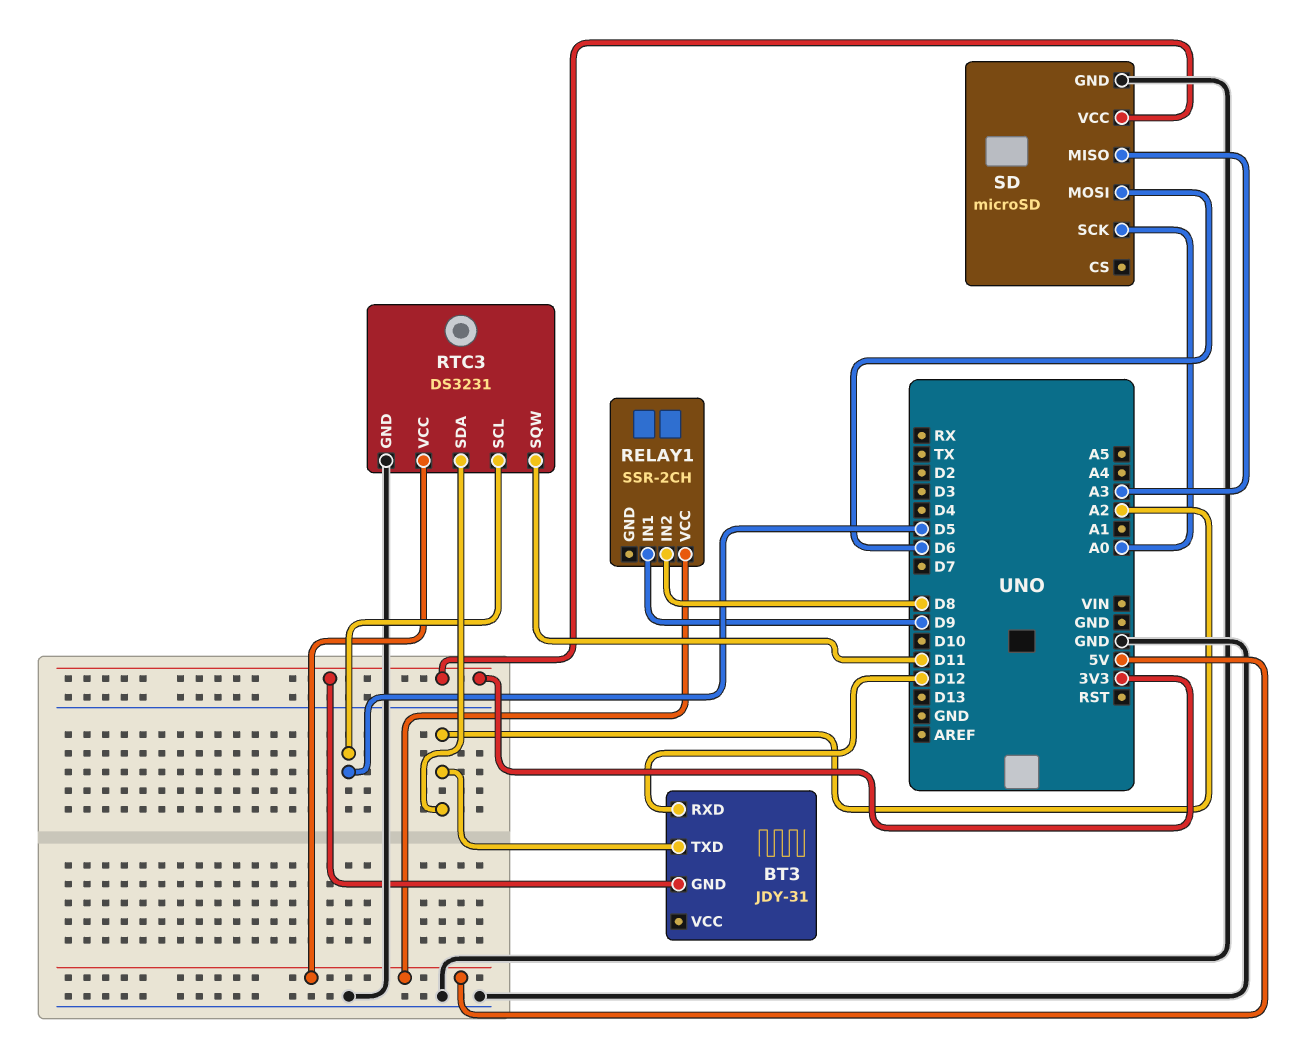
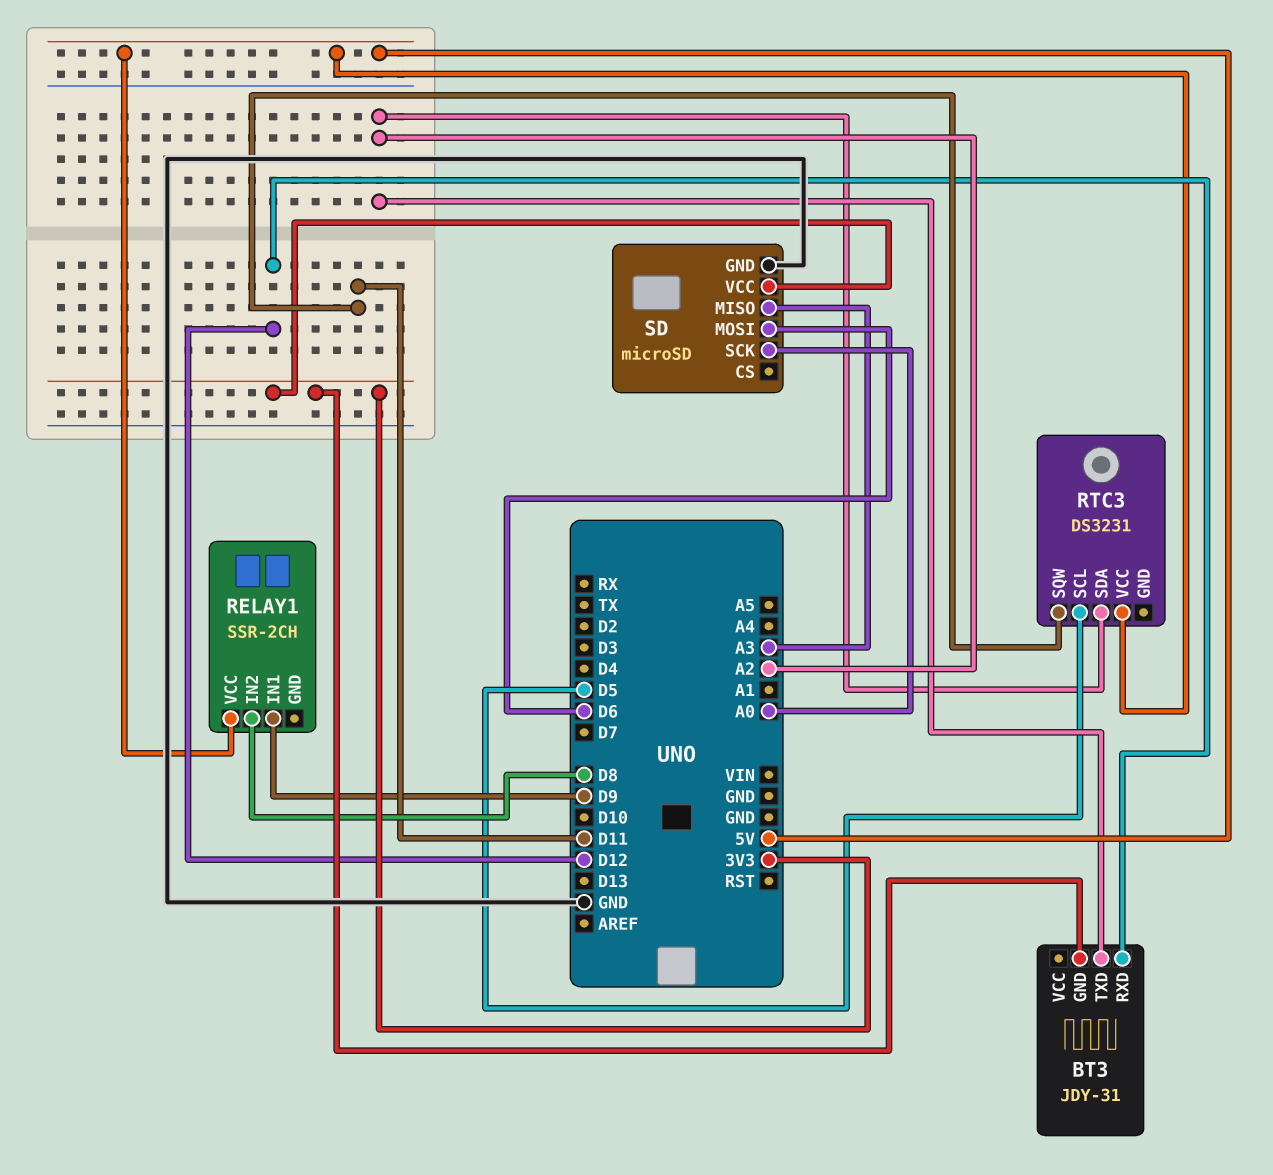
RTC3 pin GND: GND -> none

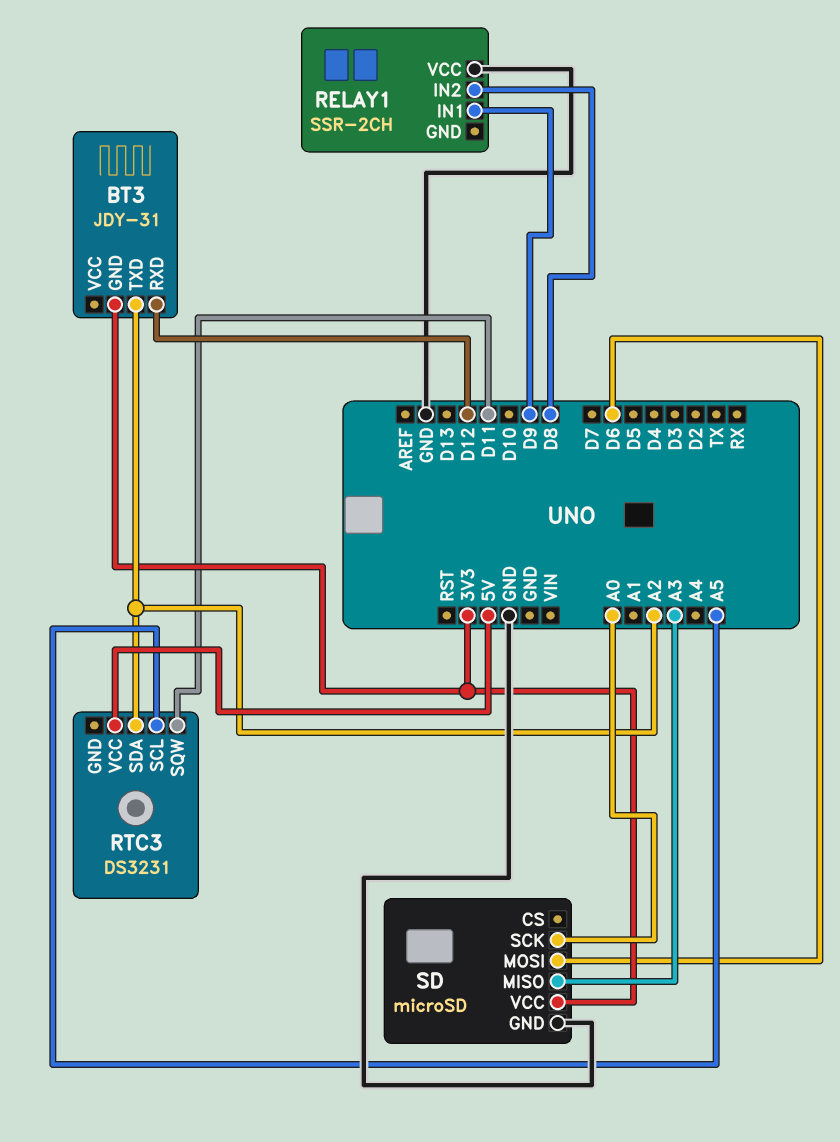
RELAY1 pin VCC: 5V -> GND
RTC3 pin SCL: D5 -> A5

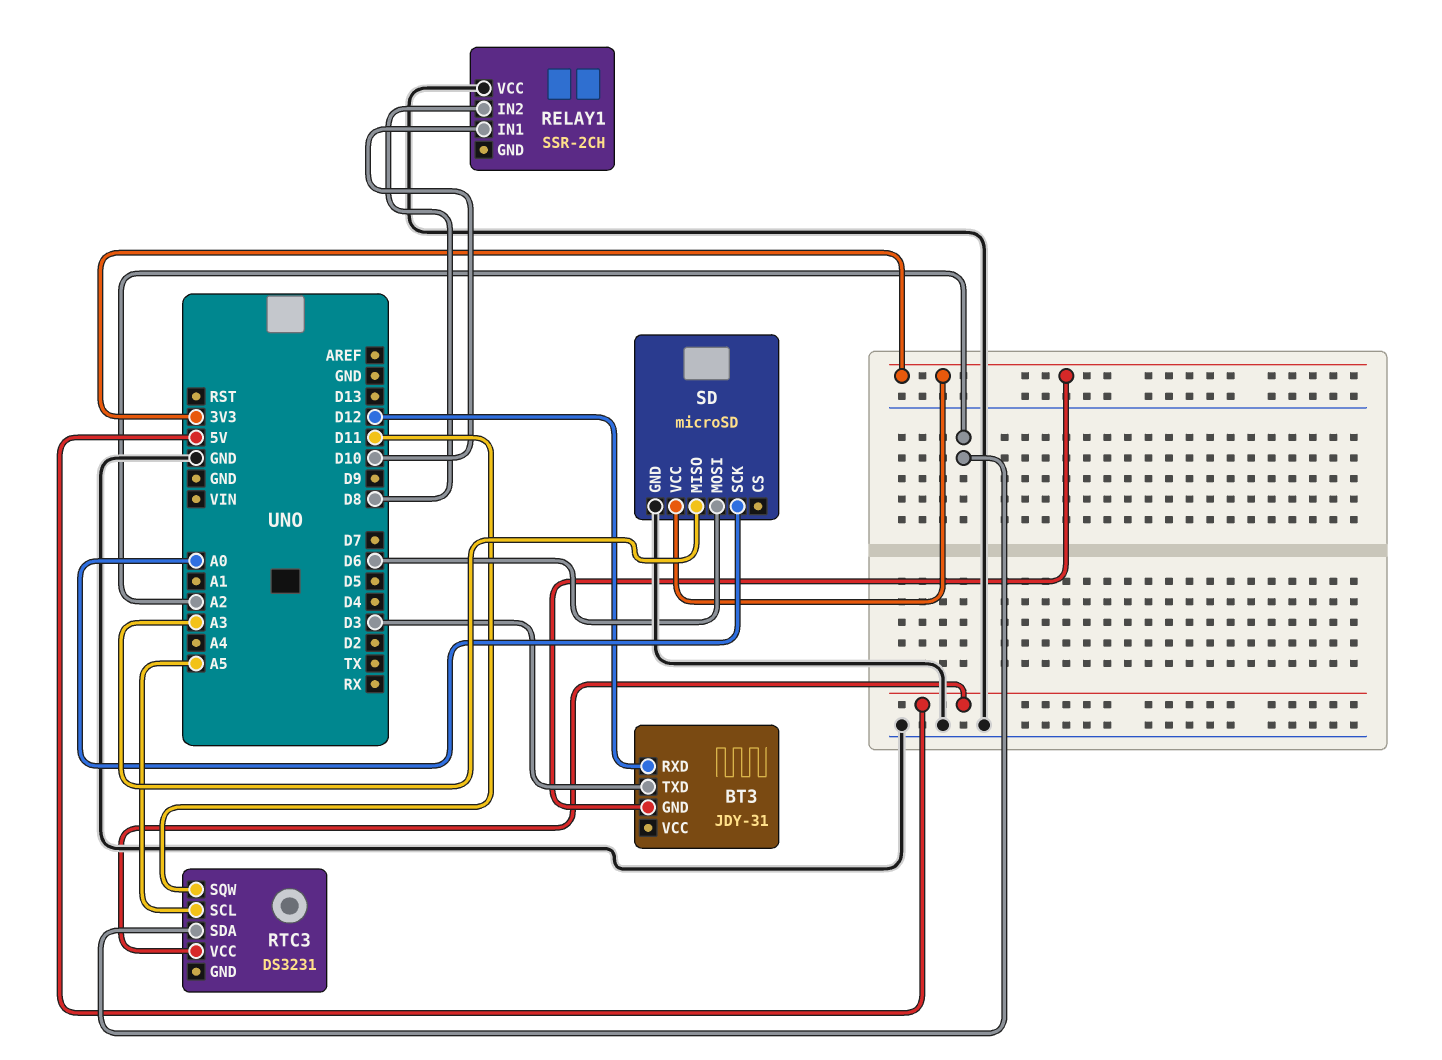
BT3 pin TXD: A2 -> D3
RELAY1 pin IN1: D9 -> D10

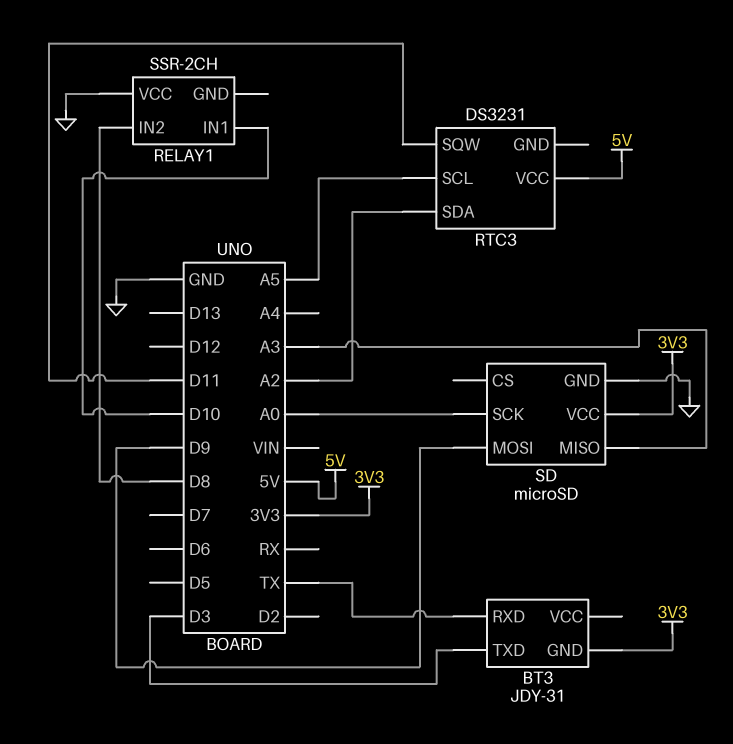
BT3 pin RXD: D12 -> TX
SD pin MOSI: D6 -> D9

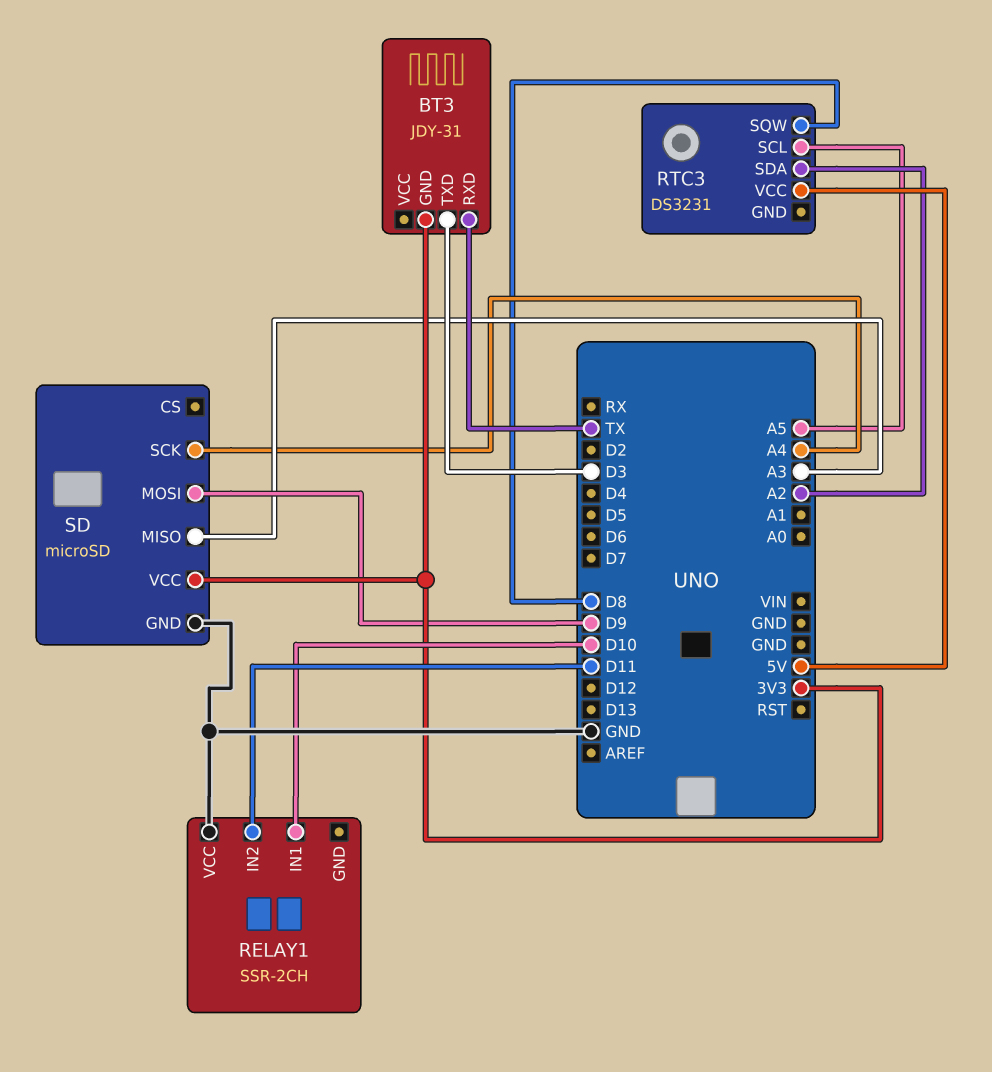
RELAY1 pin IN2: D8 -> D11
RTC3 pin SQW: D11 -> D8
SD pin SCK: A0 -> A4

